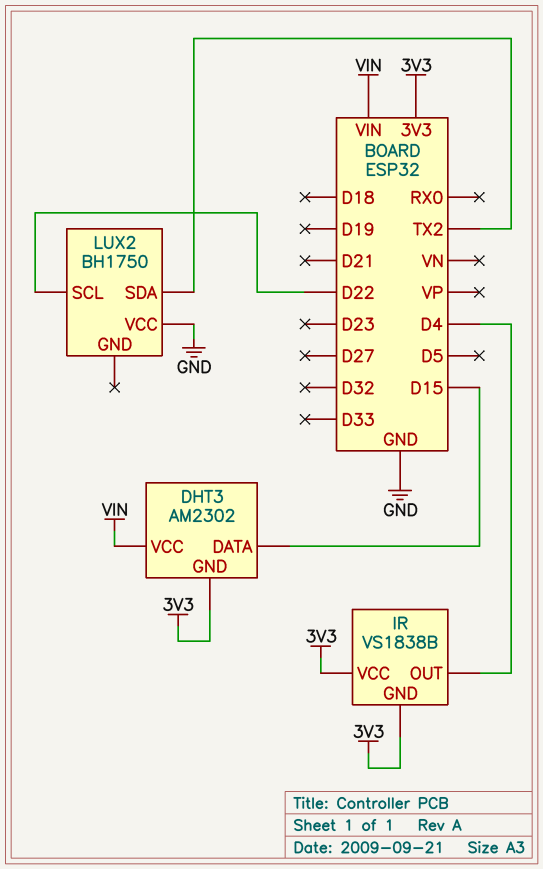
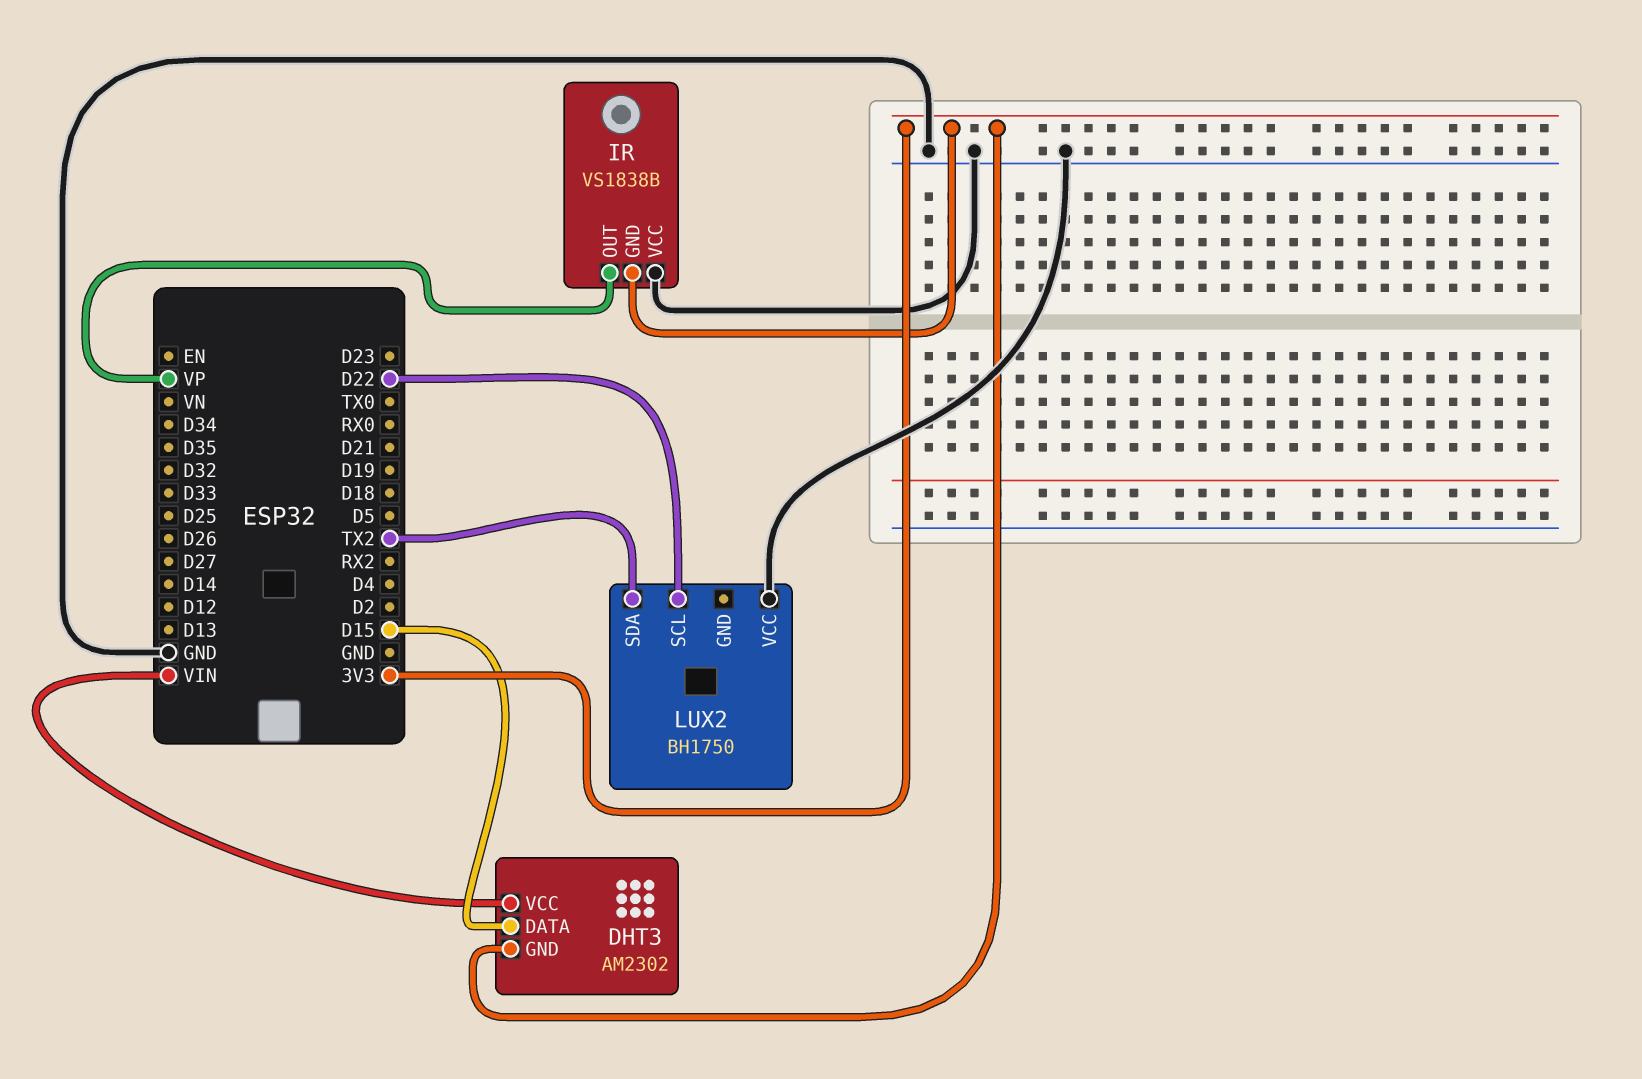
IR pin OUT: D4 -> VP
IR pin VCC: 3V3 -> GND

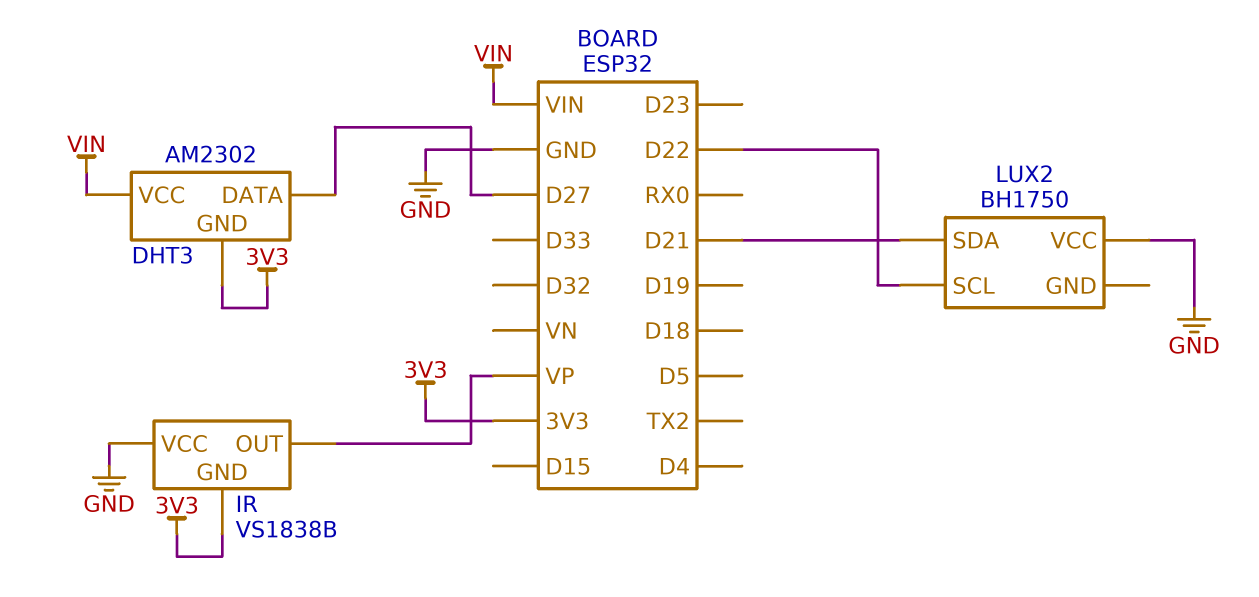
DHT3 pin DATA: D15 -> D27
LUX2 pin SDA: TX2 -> D21

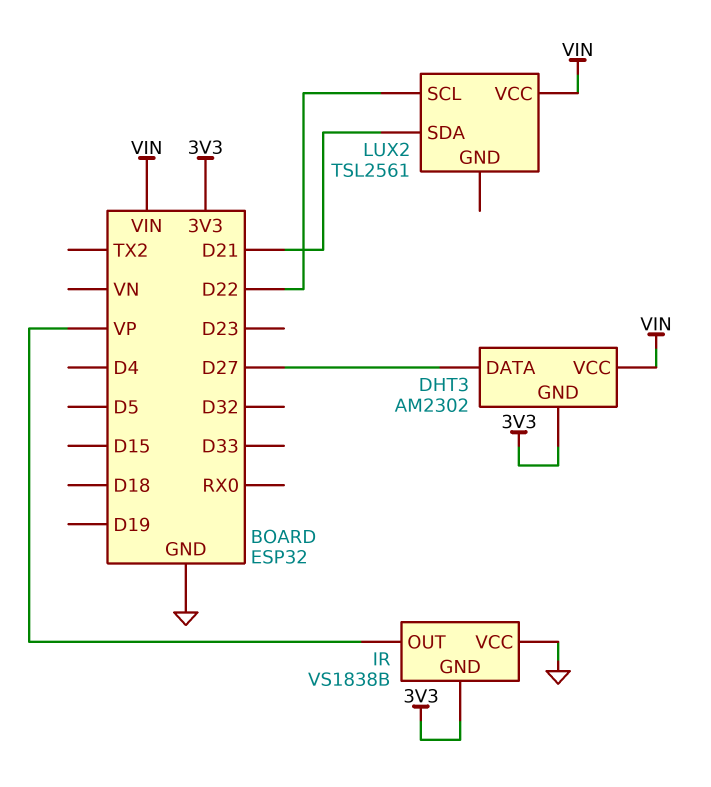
LUX2: BH1750 -> TSL2561
LUX2 pin VCC: GND -> VIN

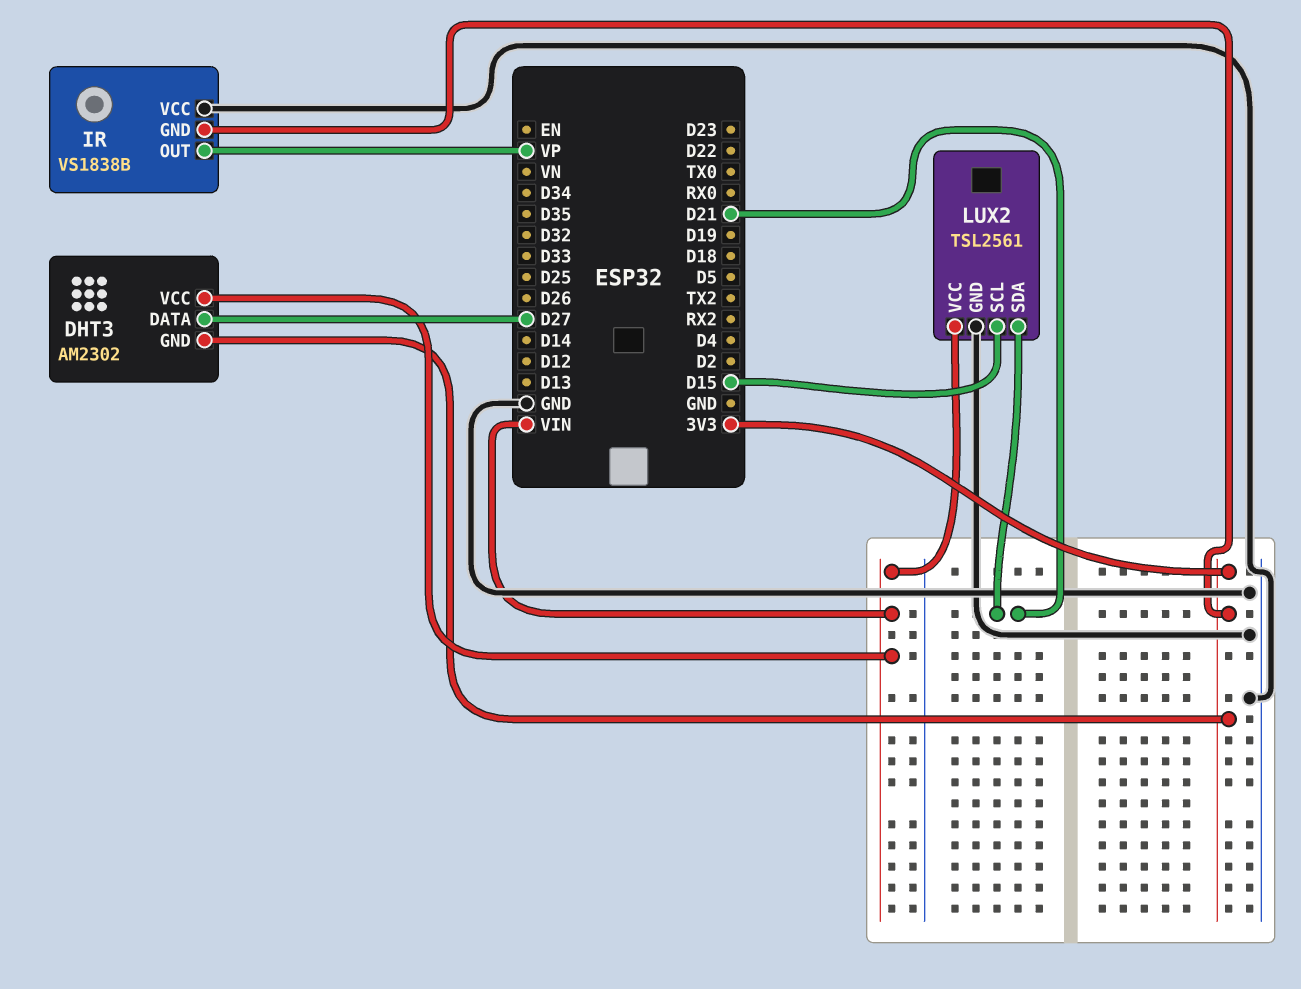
LUX2 pin GND: none -> GND
LUX2 pin SCL: D22 -> D15

